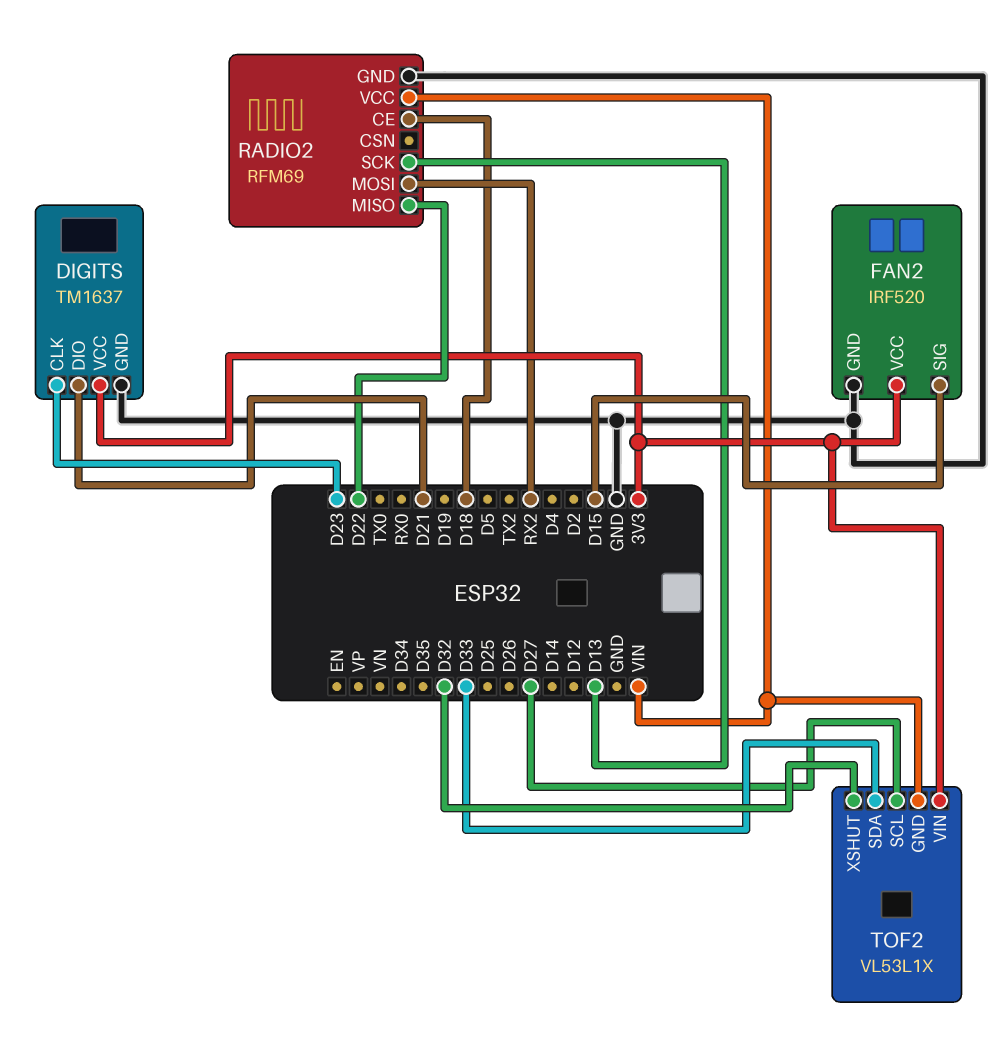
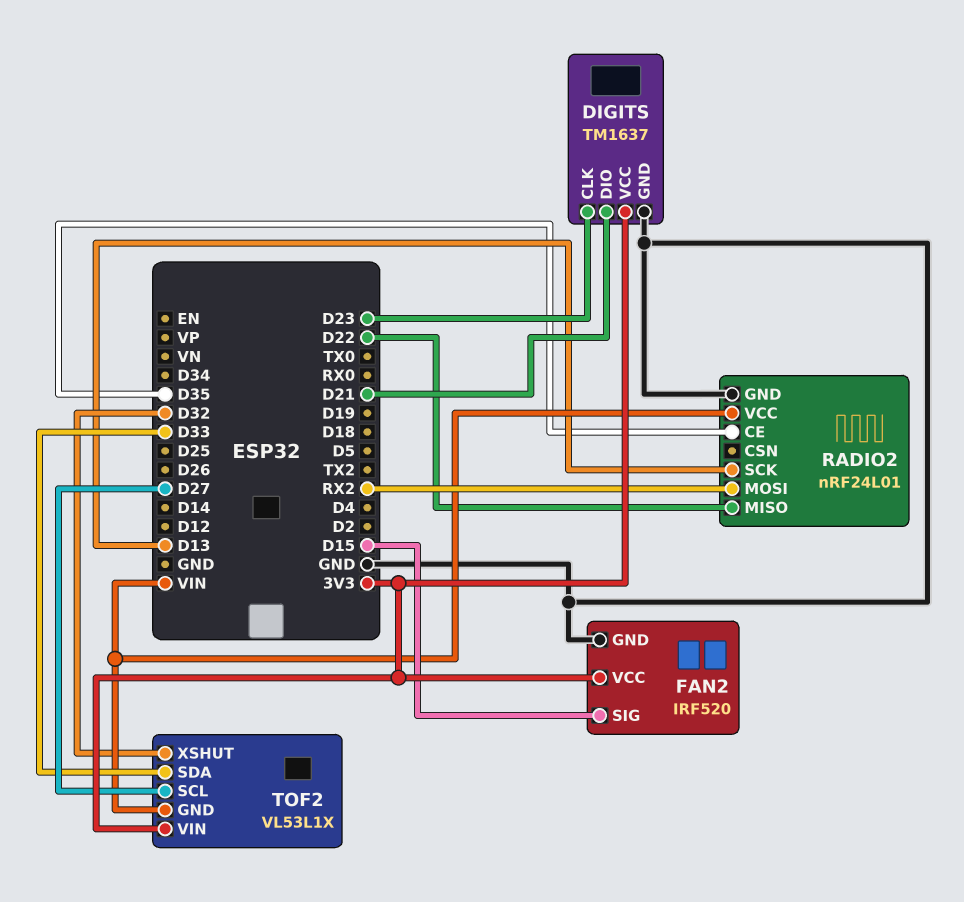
RADIO2: RFM69 -> nRF24L01
RADIO2 pin CE: D18 -> D35

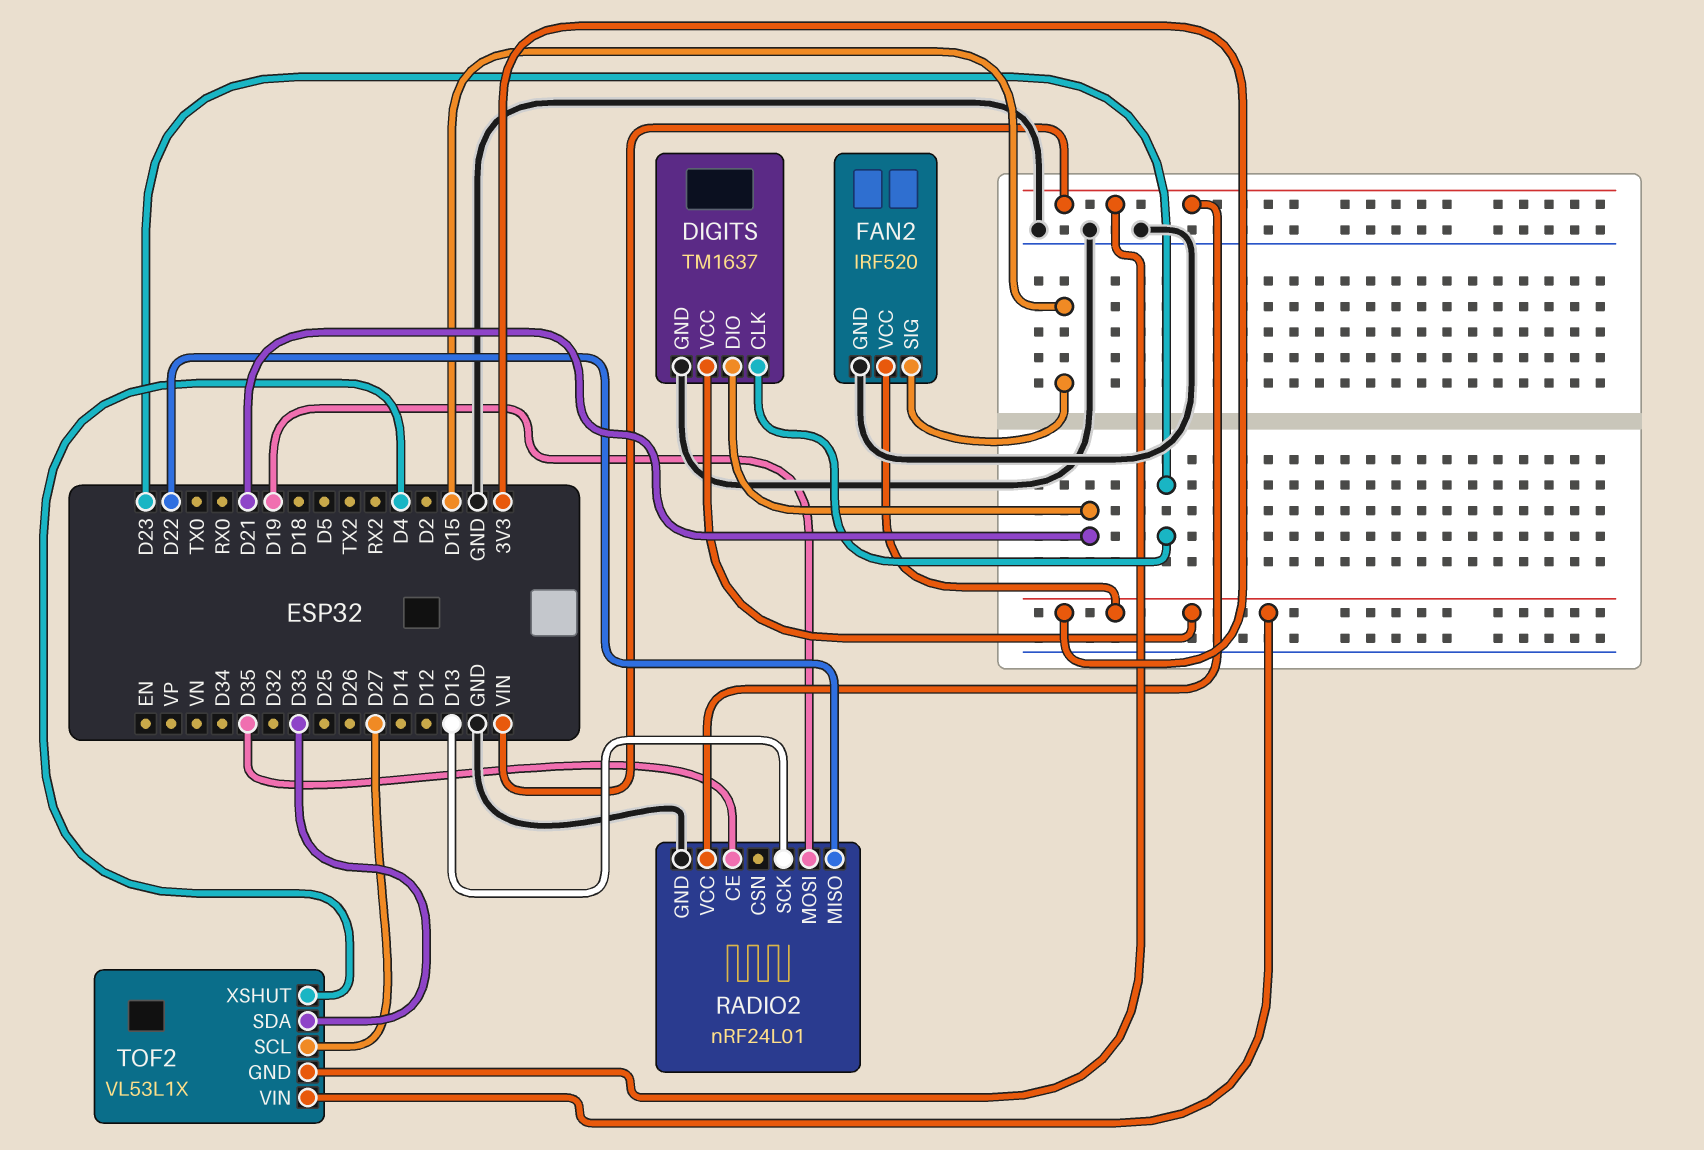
RADIO2 pin MOSI: RX2 -> D19
TOF2 pin XSHUT: D32 -> D4

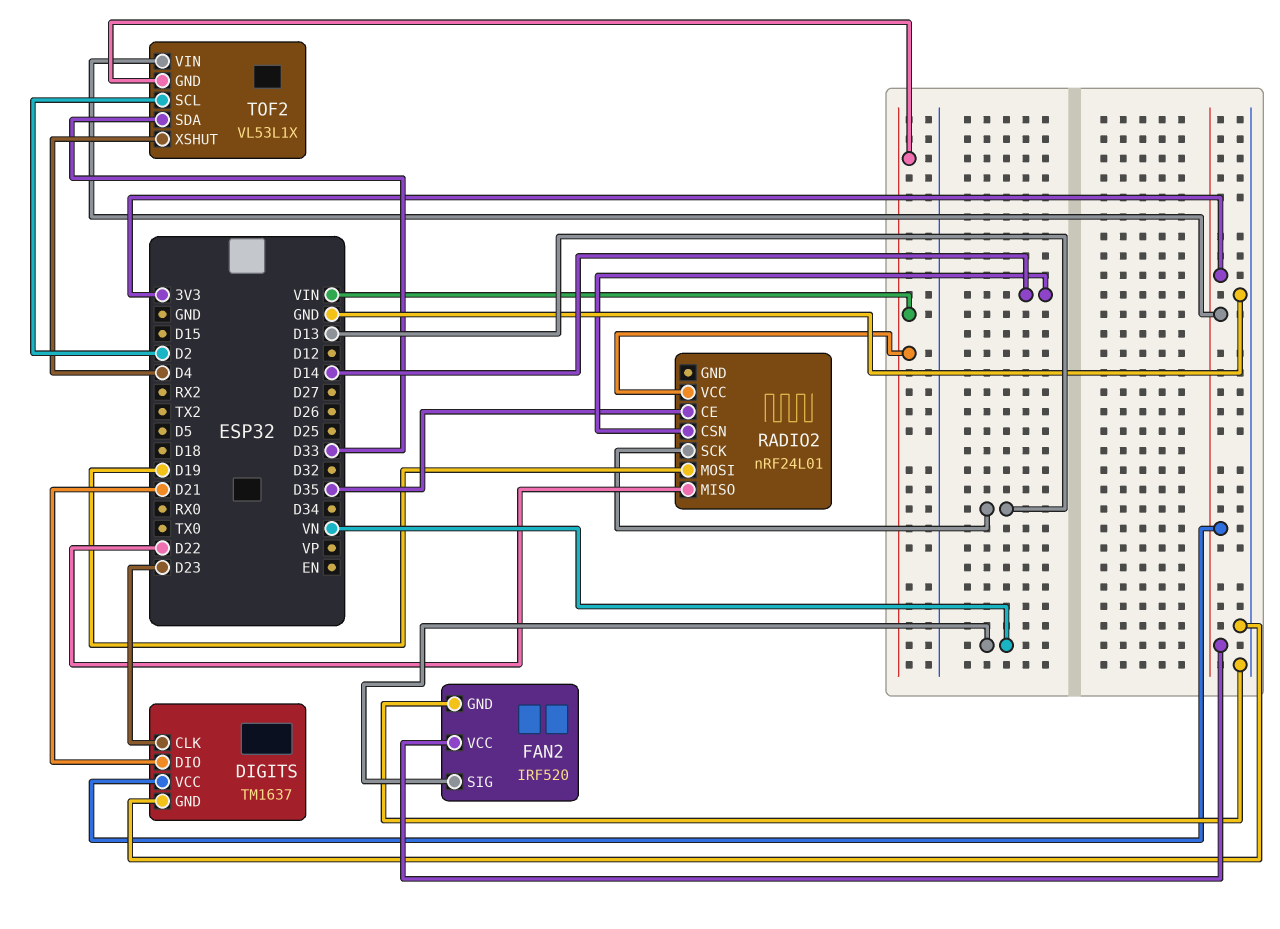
FAN2 pin SIG: D15 -> VN
RADIO2 pin CSN: none -> D14
RADIO2 pin GND: GND -> none
TOF2 pin SCL: D27 -> D2

